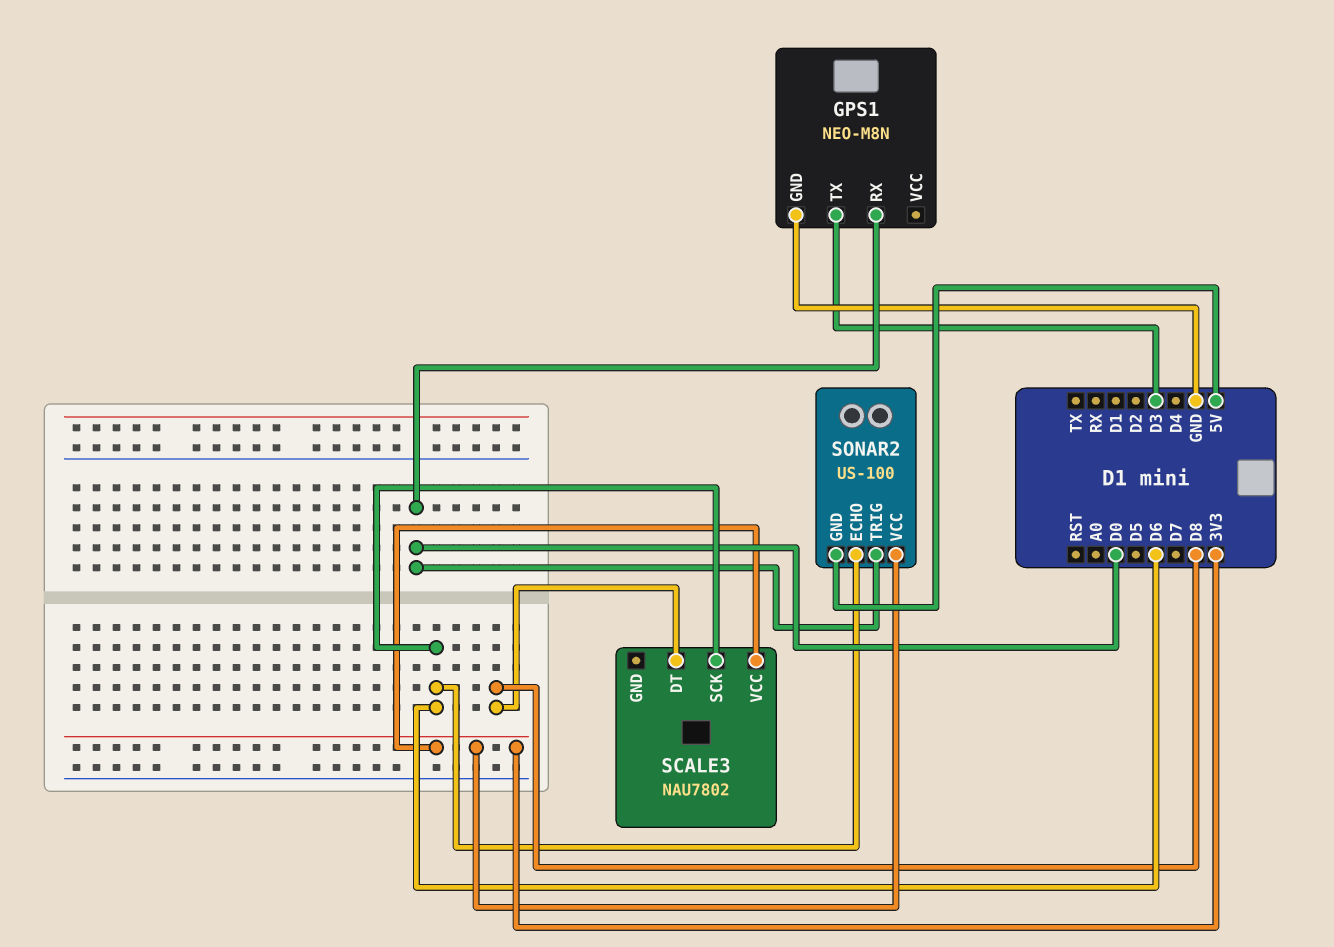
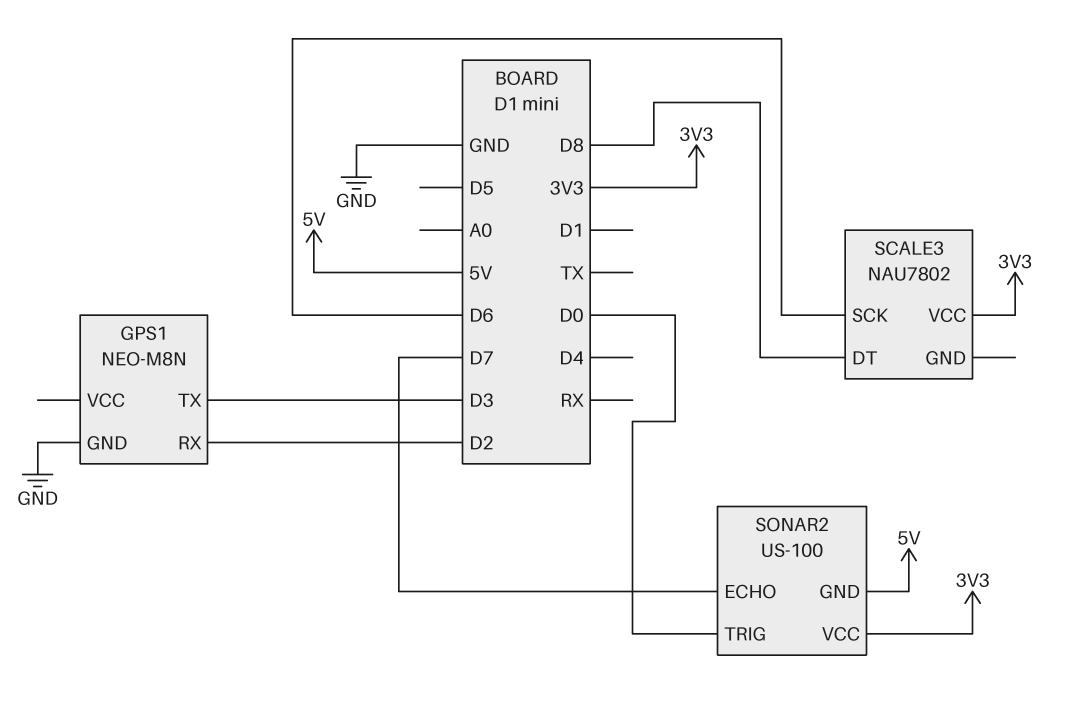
GPS1 pin RX: D0 -> D2
SONAR2 pin ECHO: D6 -> D7

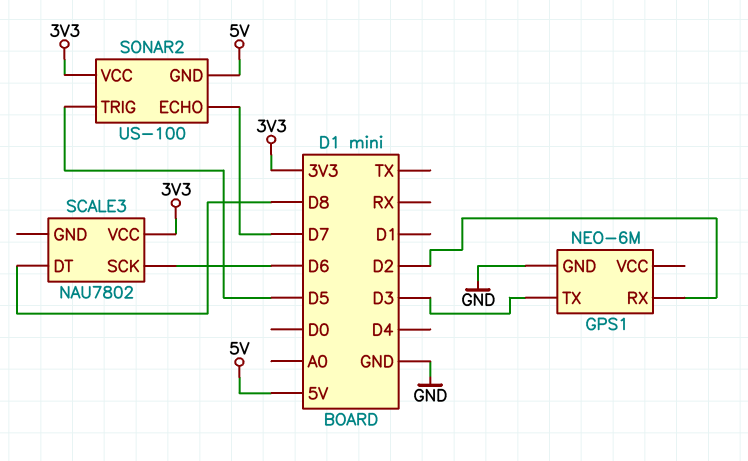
GPS1: NEO-M8N -> NEO-6M
SONAR2 pin TRIG: D0 -> D5

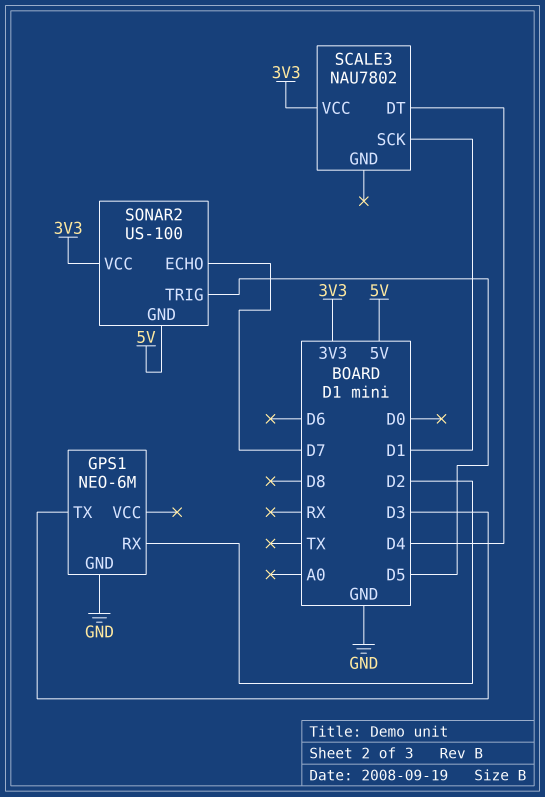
SCALE3 pin DT: D8 -> D4
SCALE3 pin SCK: D6 -> D1

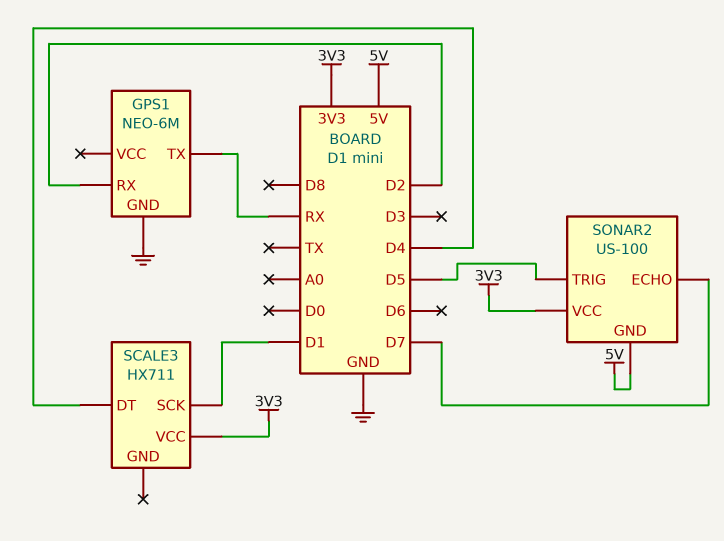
GPS1 pin TX: D3 -> RX
SCALE3: NAU7802 -> HX711

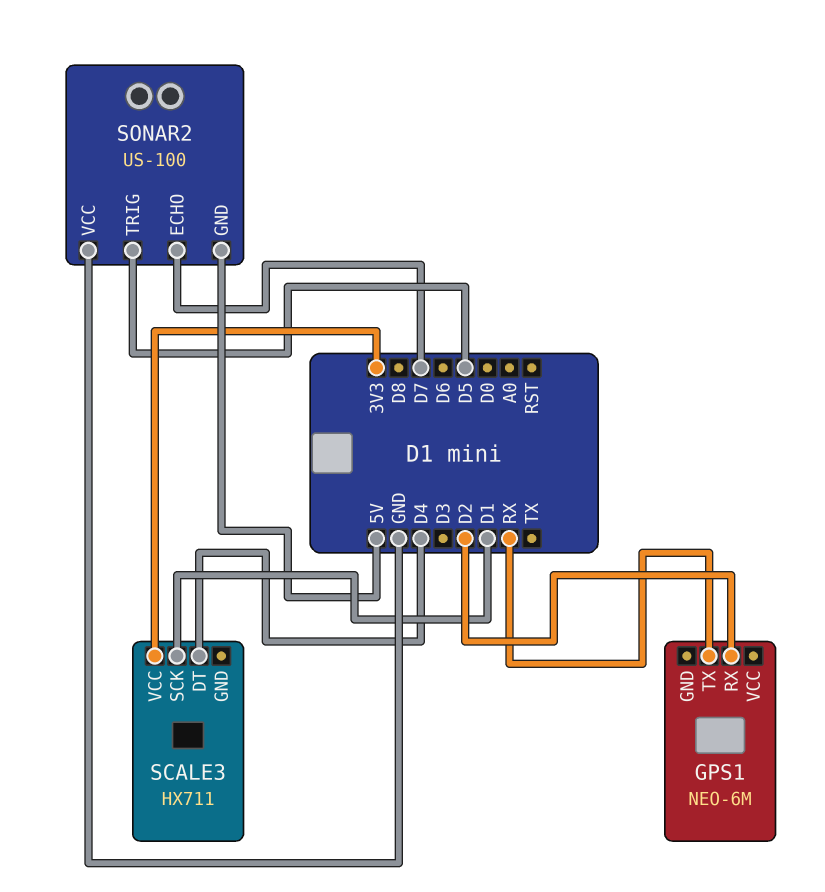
GPS1 pin GND: GND -> none
SONAR2 pin VCC: 3V3 -> GND

